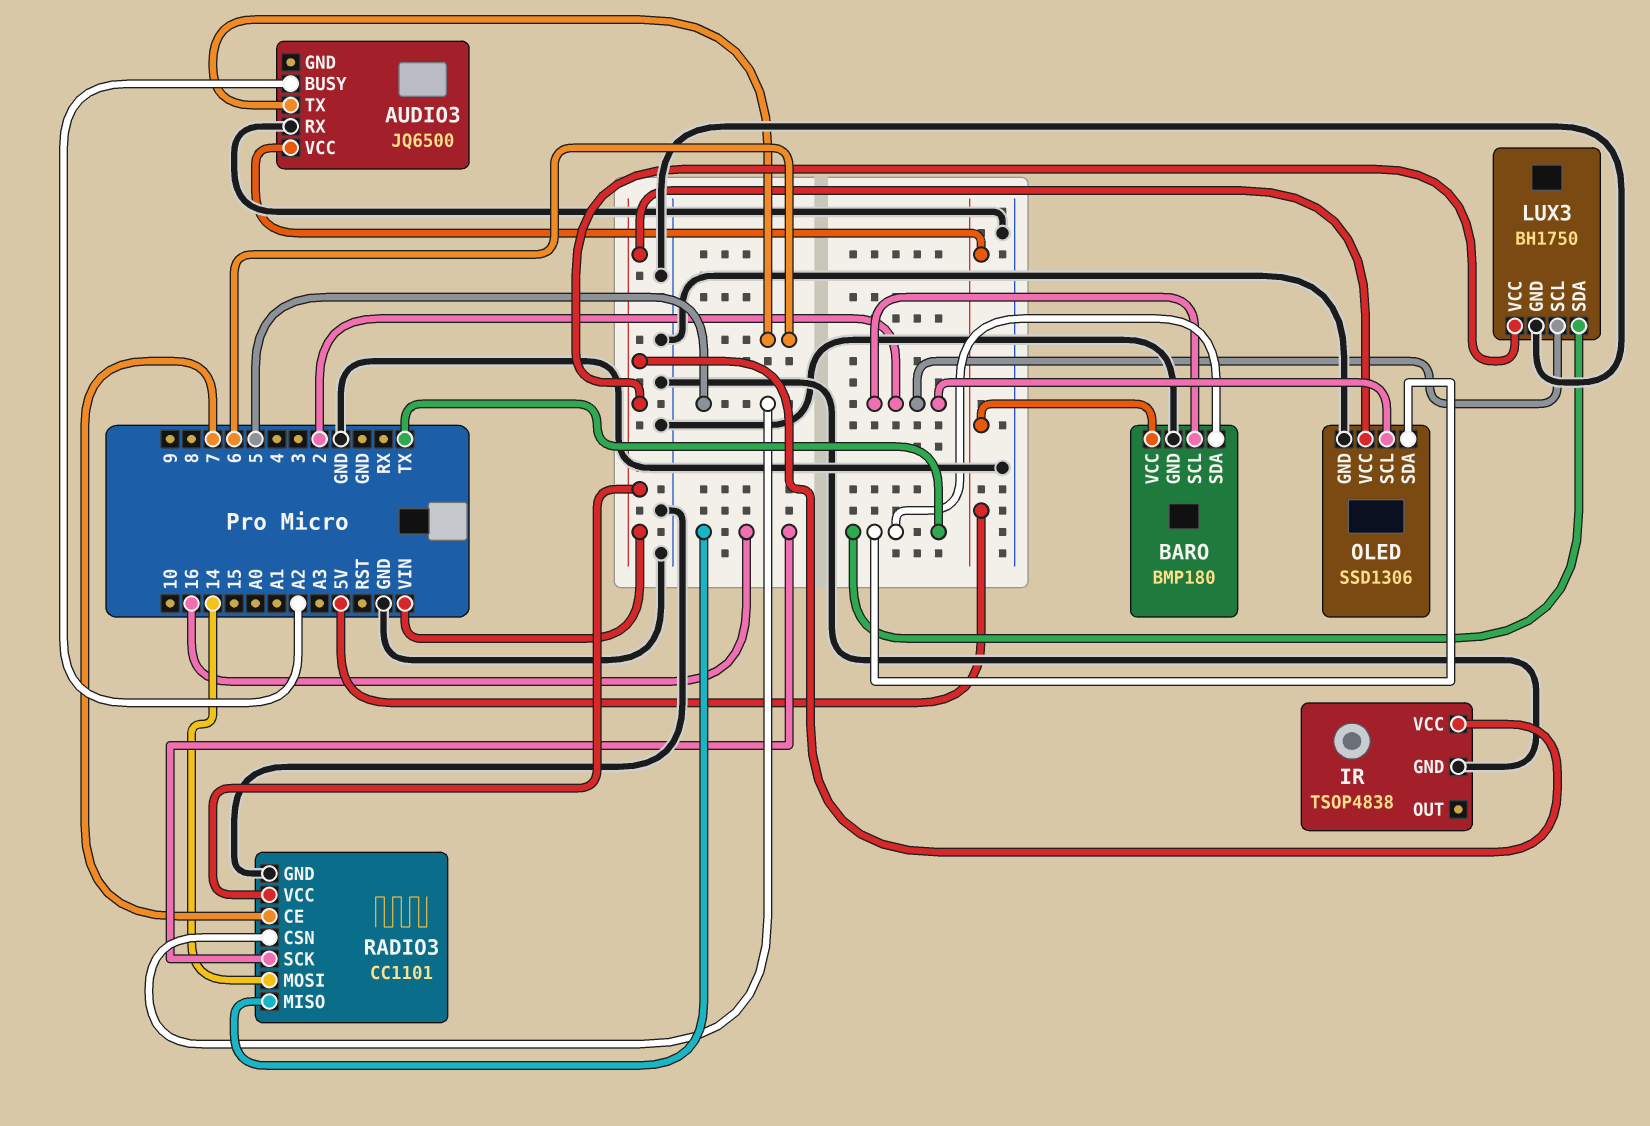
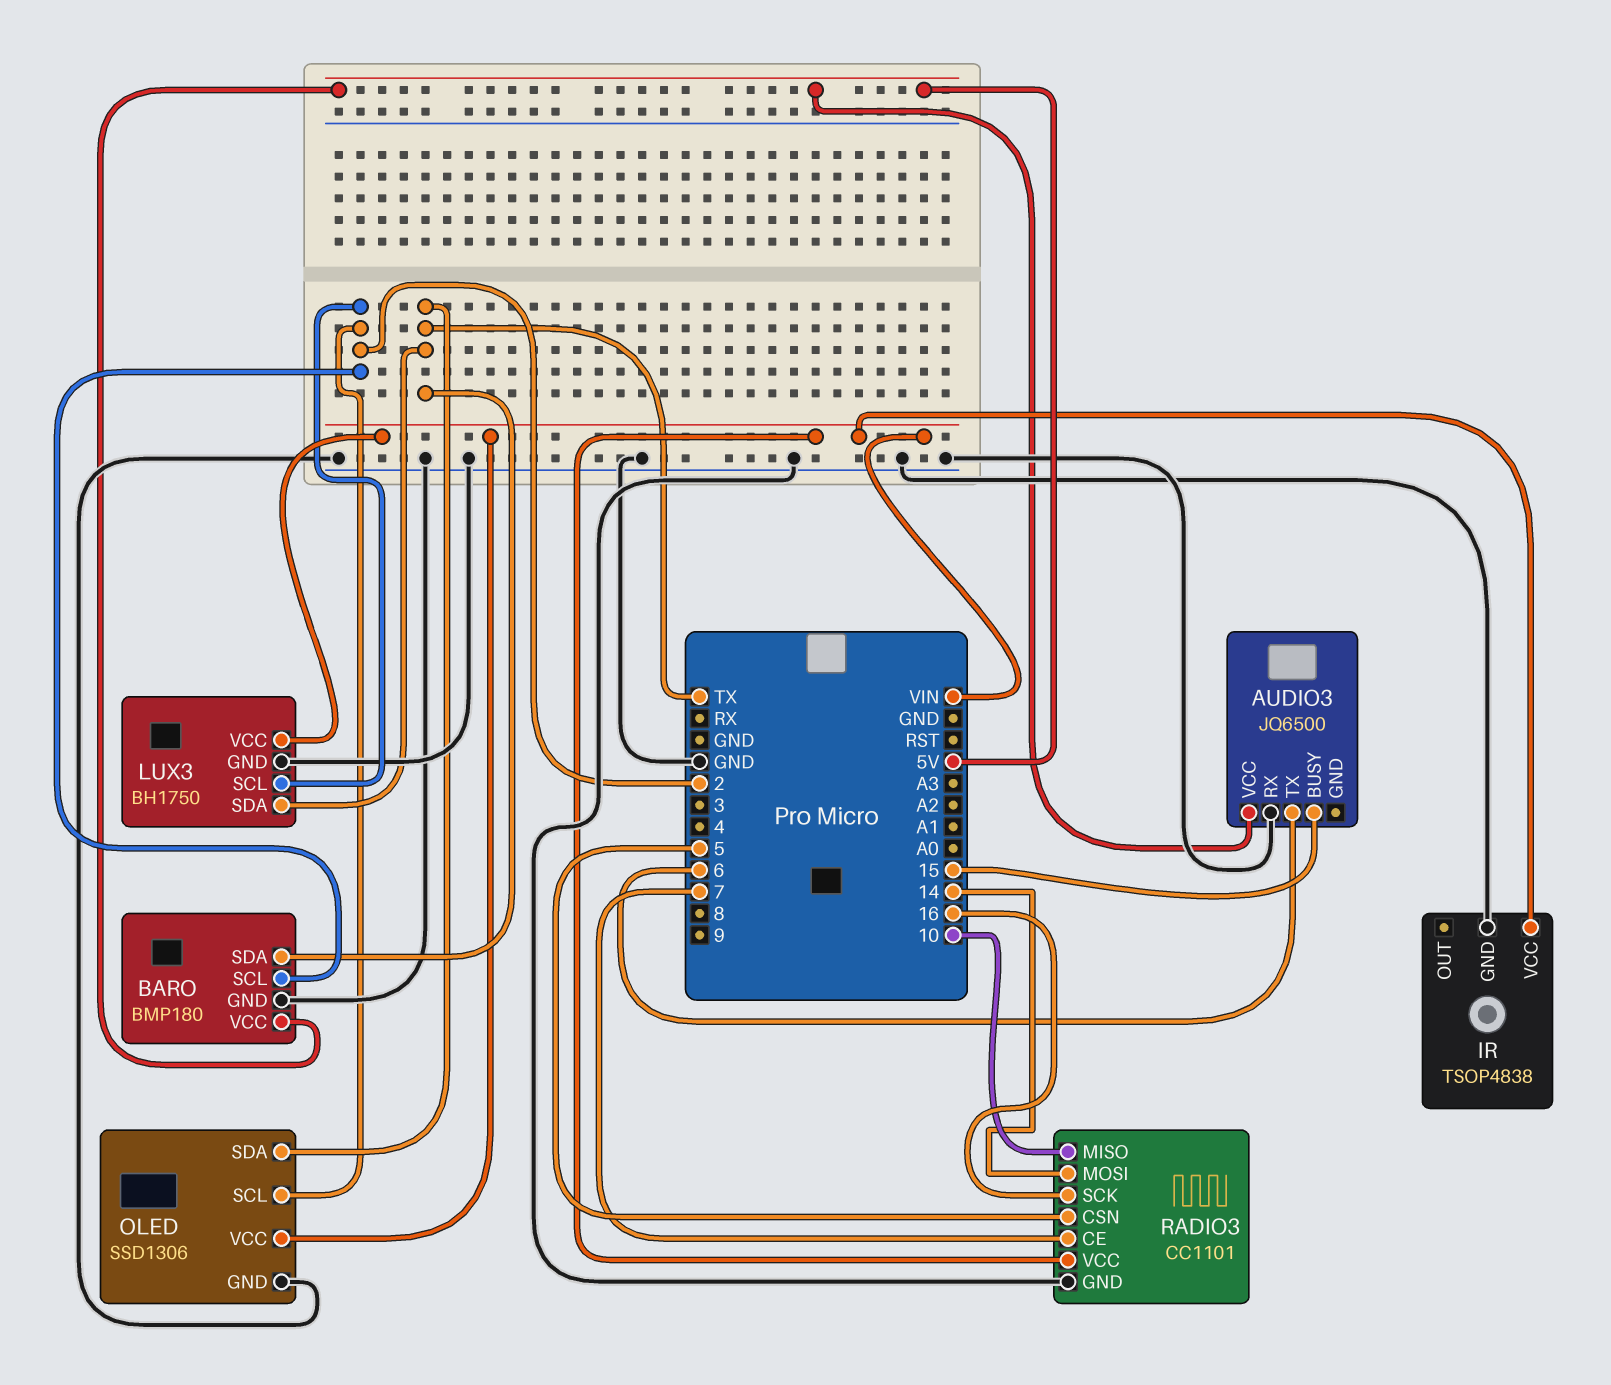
AUDIO3 pin BUSY: A2 -> 15
RADIO3 pin MISO: 16 -> 10

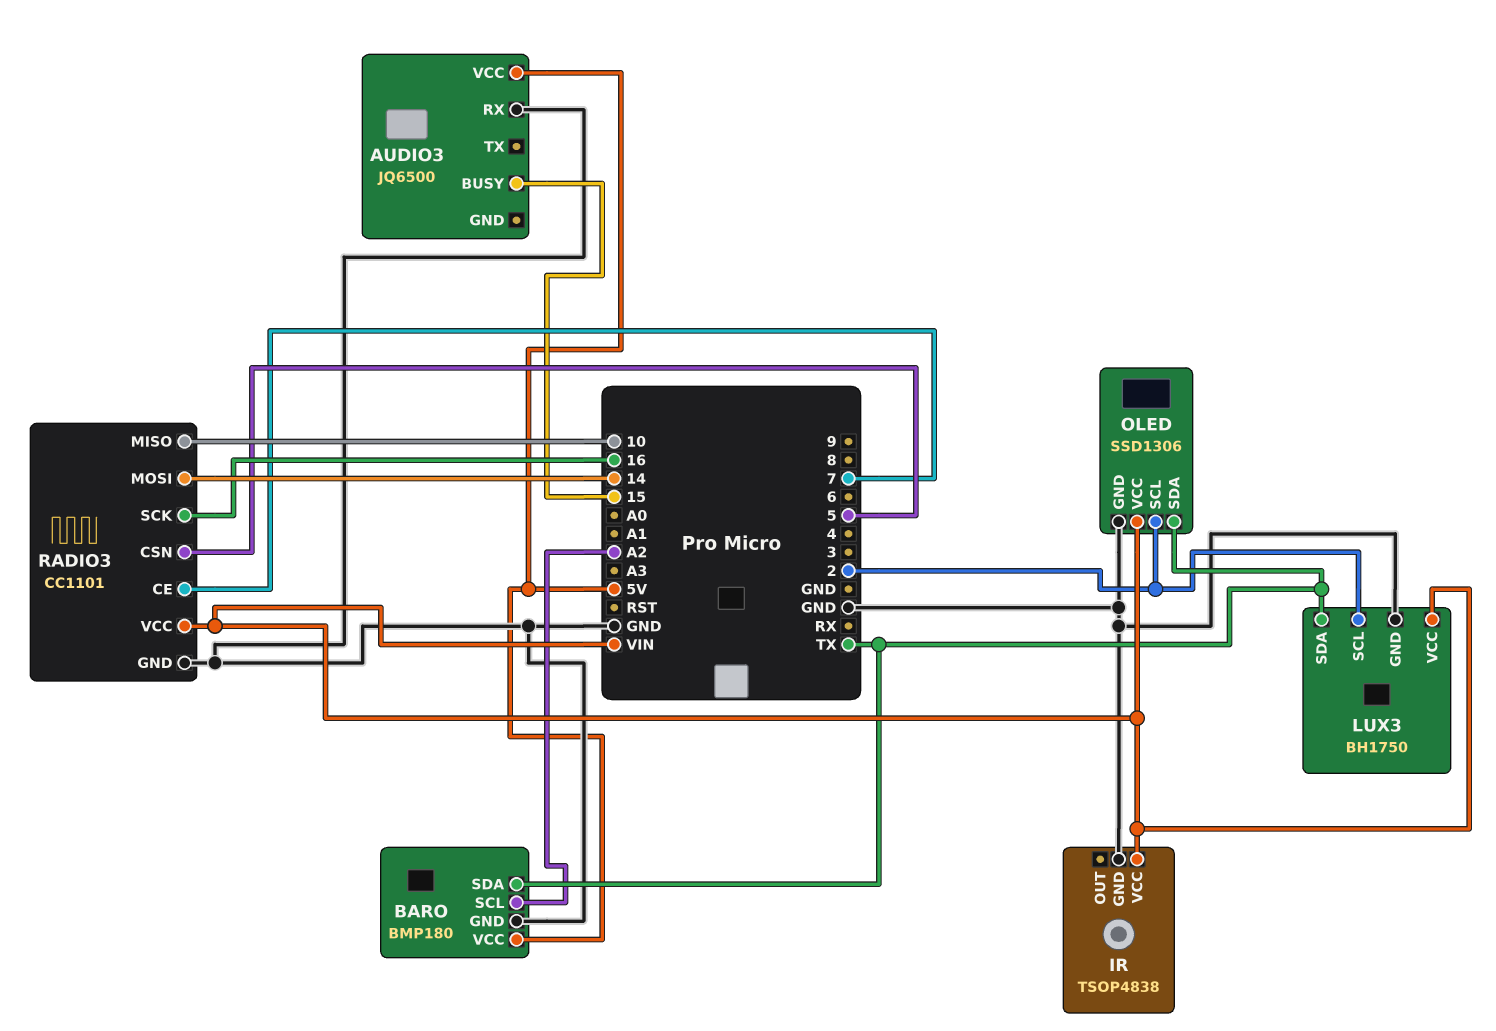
AUDIO3 pin TX: 6 -> none
BARO pin SCL: 2 -> A2

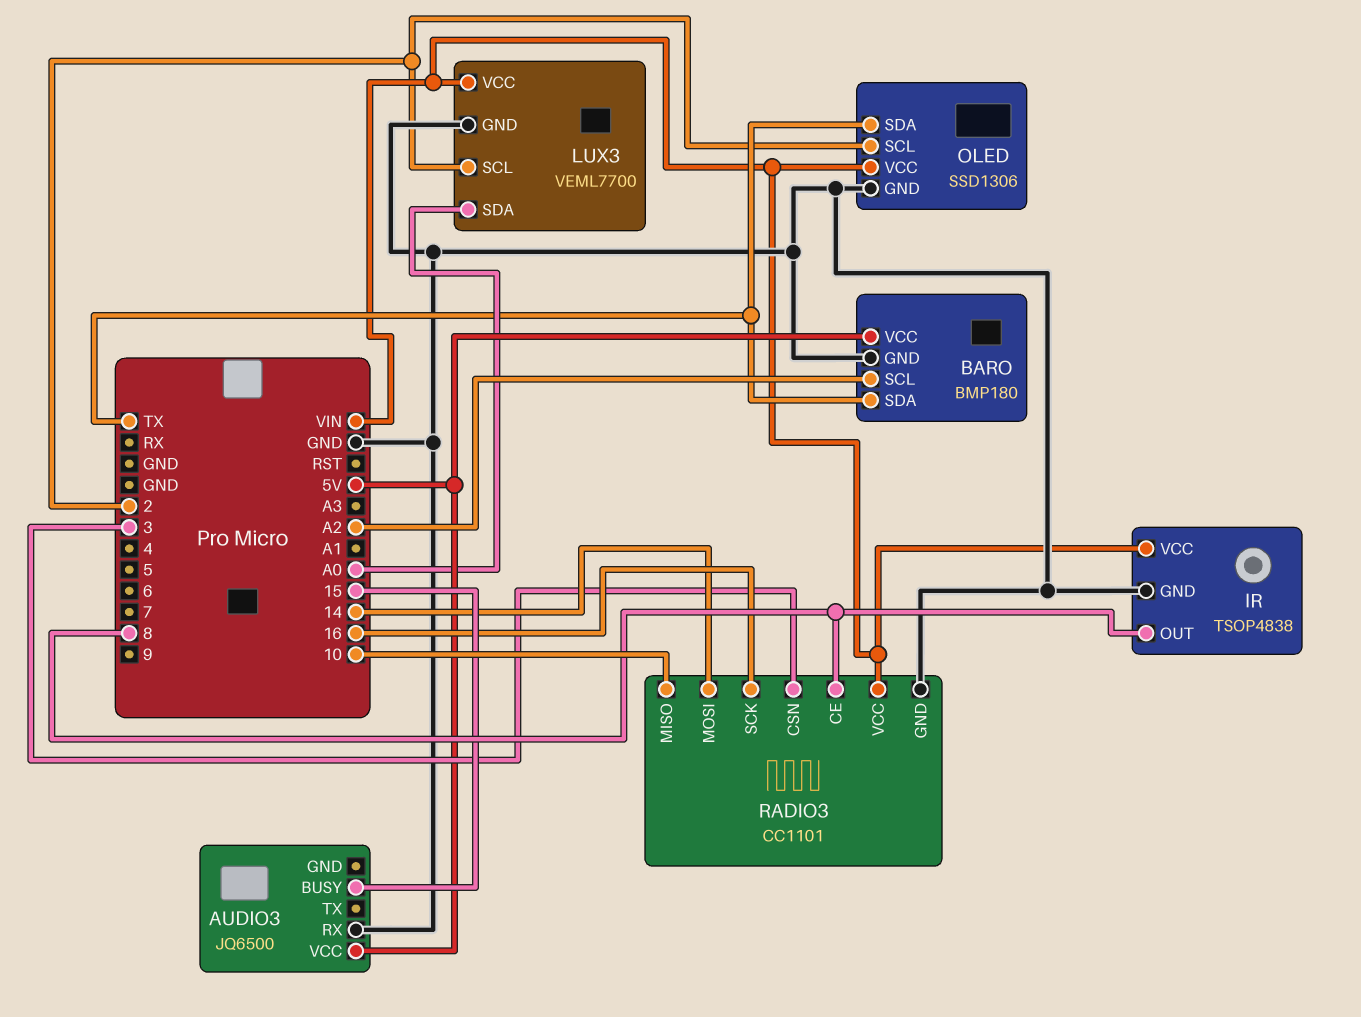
IR pin OUT: none -> 8
LUX3: BH1750 -> VEML7700
LUX3 pin SDA: TX -> A0
RADIO3 pin CE: 7 -> 8
RADIO3 pin CSN: 5 -> 3

